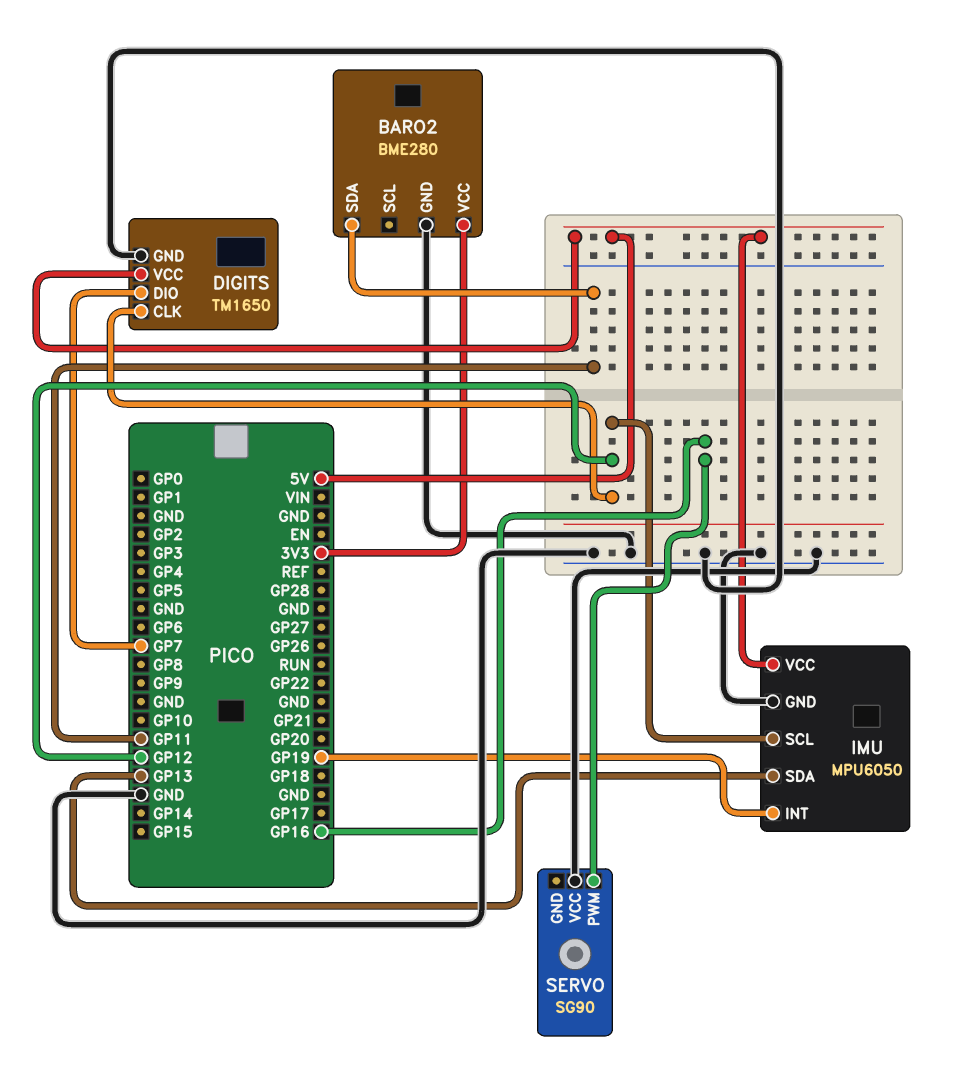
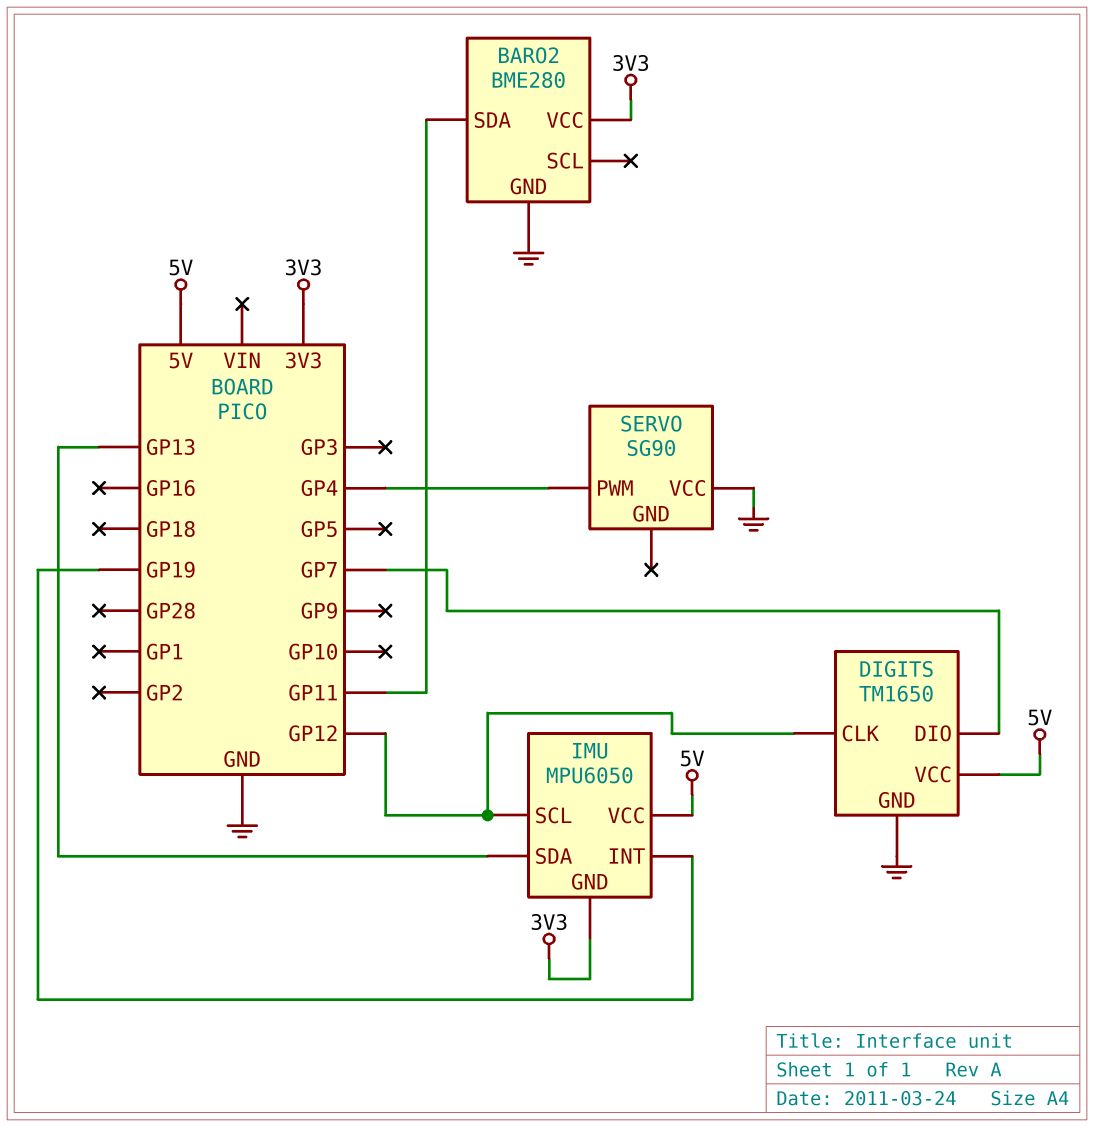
IMU pin GND: GND -> 3V3
SERVO pin PWM: GP16 -> GP4

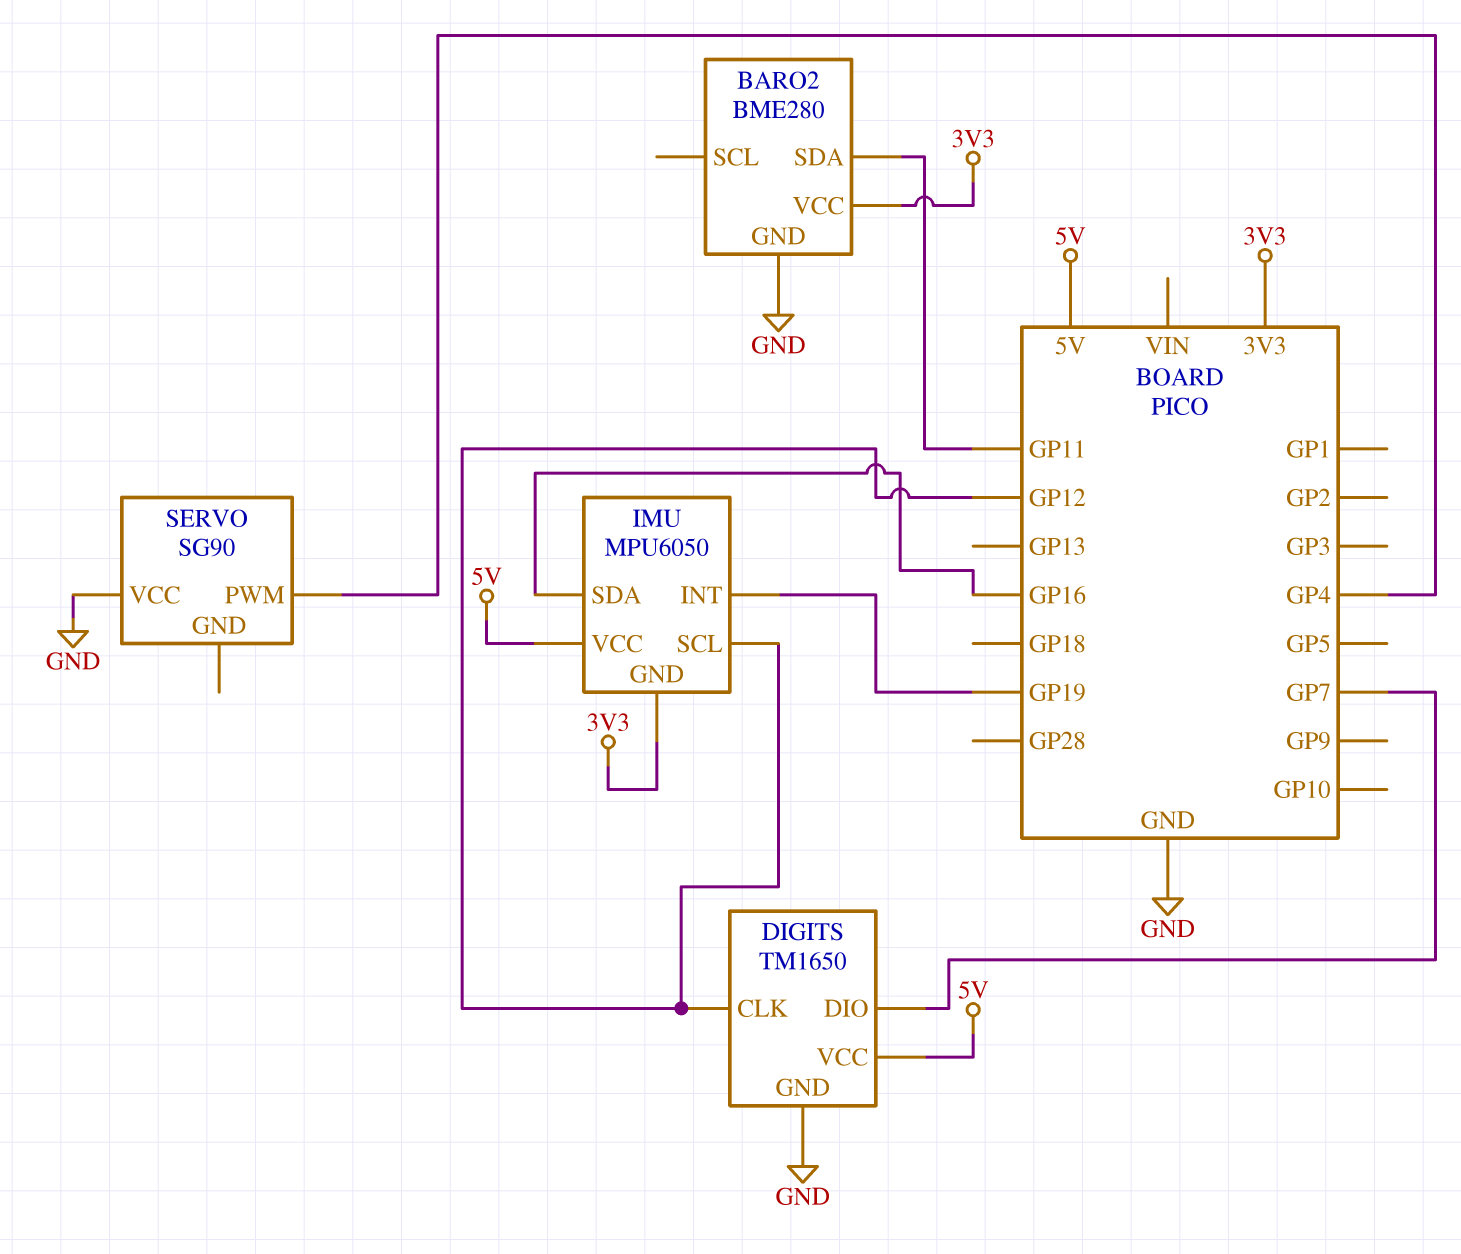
IMU pin SDA: GP13 -> GP16

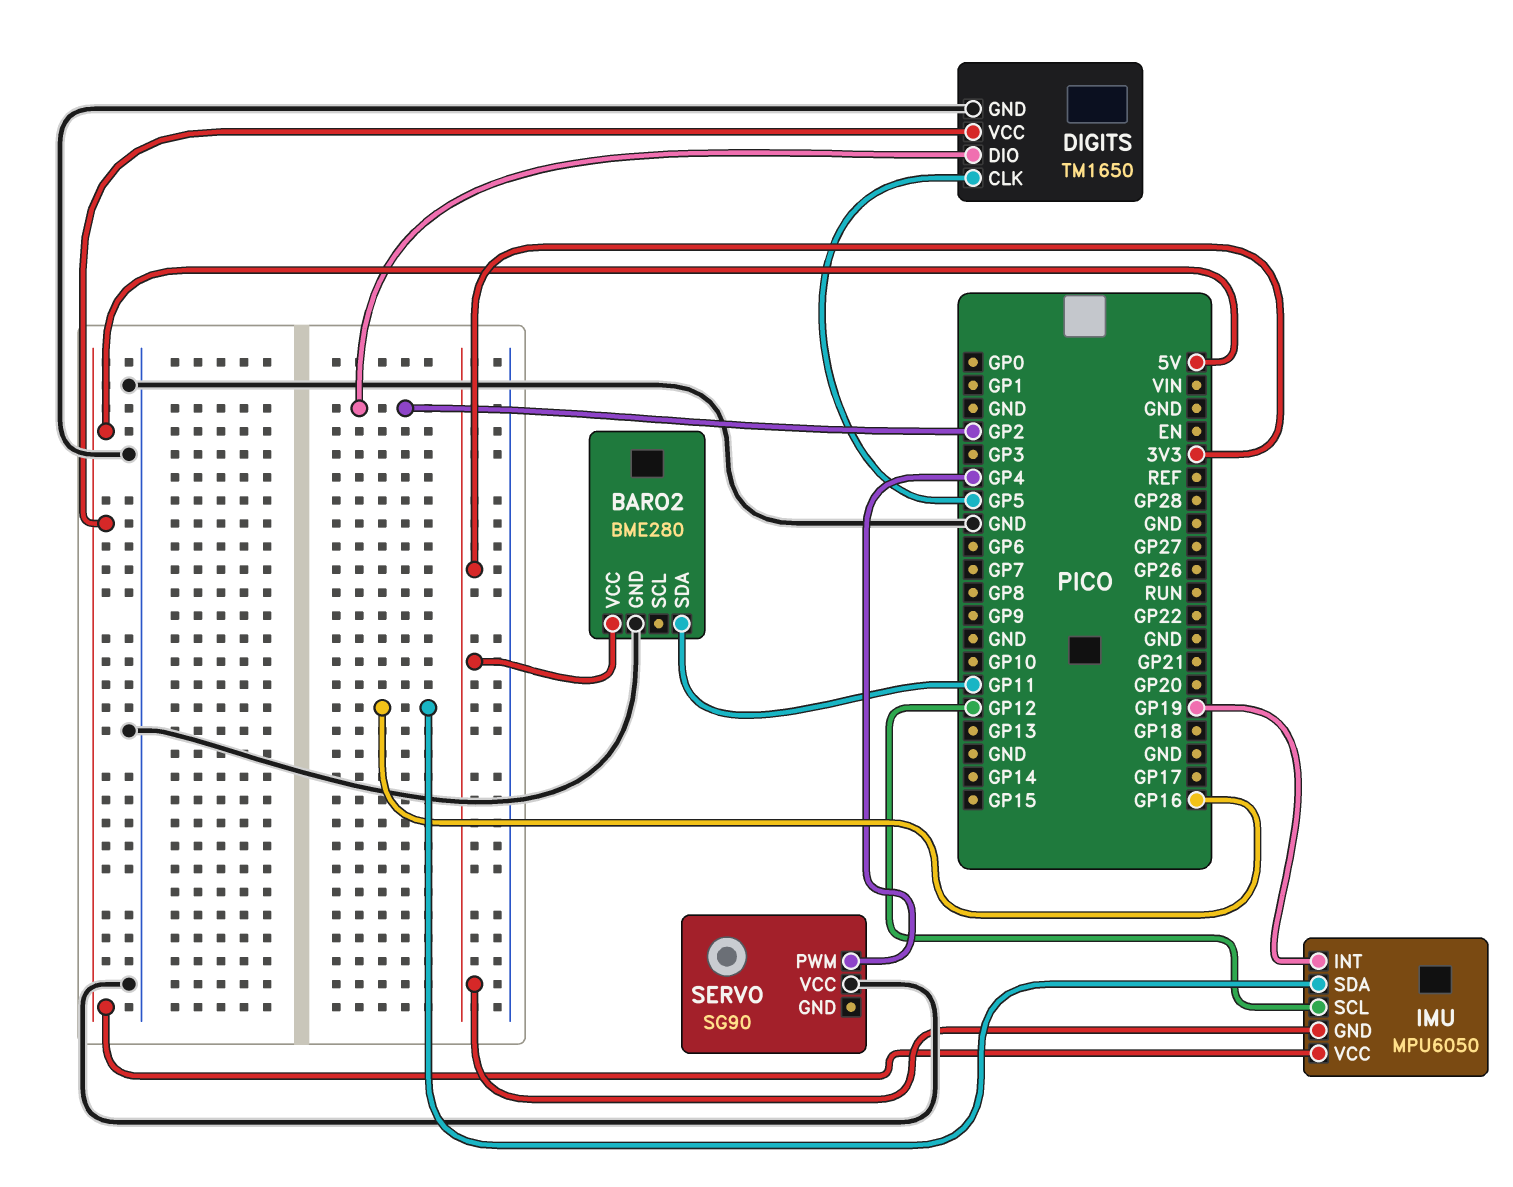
DIGITS pin CLK: GP12 -> GP5
DIGITS pin DIO: GP7 -> GP2

